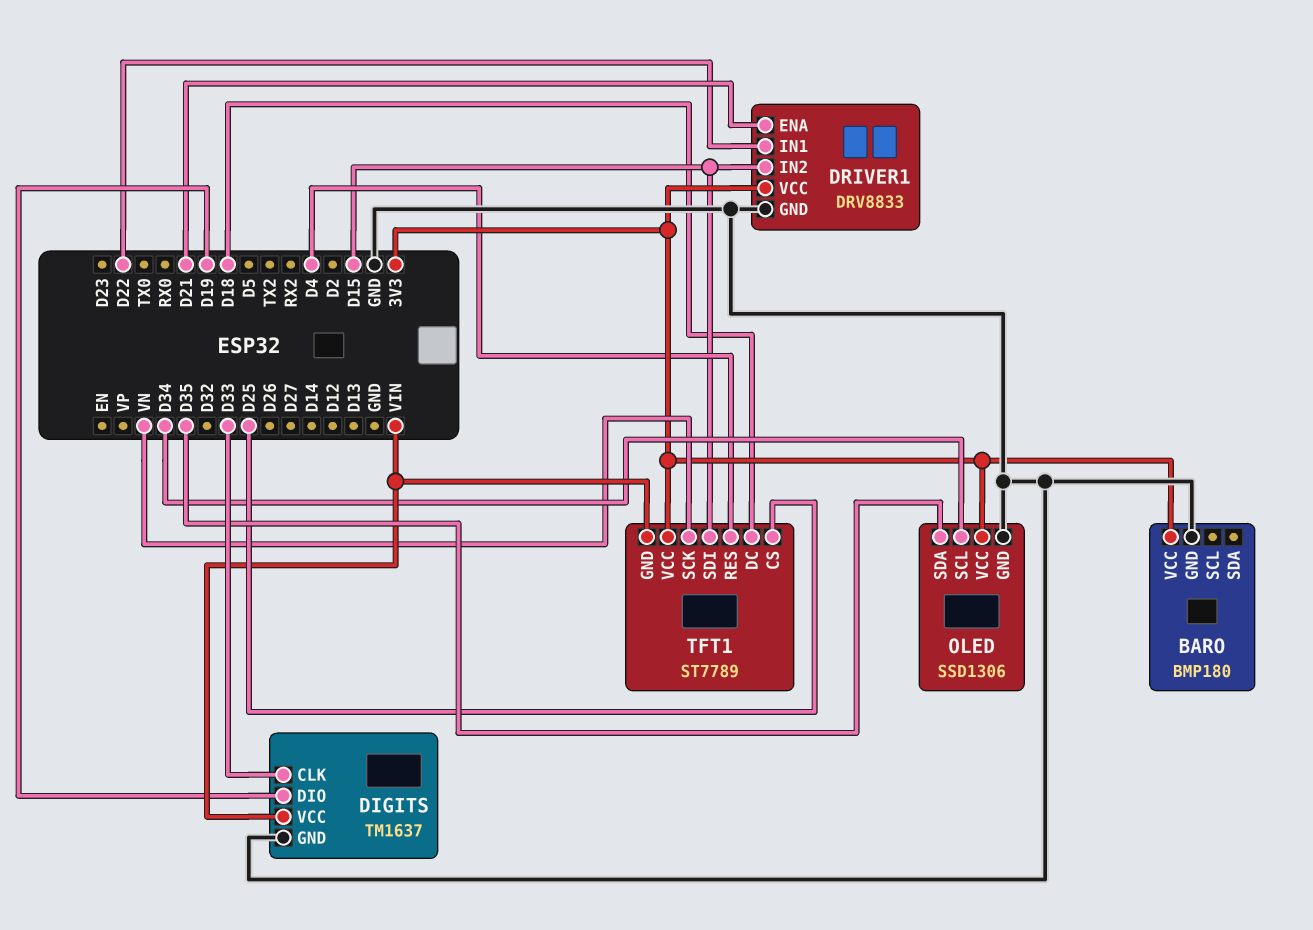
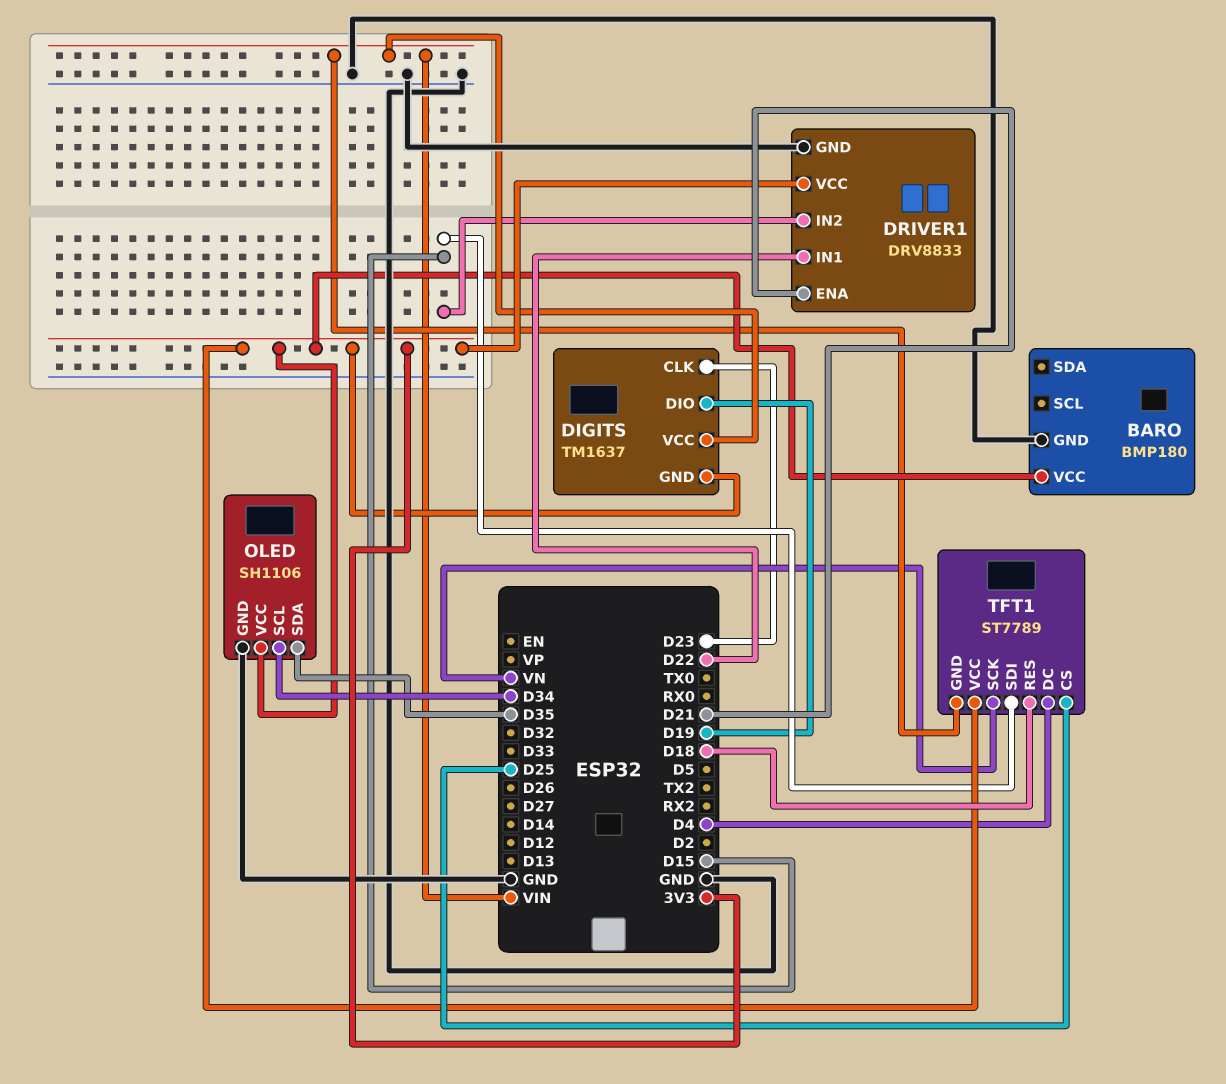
DIGITS pin CLK: D33 -> D23
DIGITS pin GND: GND -> 3V3
OLED: SSD1306 -> SH1106
TFT1 pin DC: D18 -> D4
TFT1 pin RES: D4 -> D18

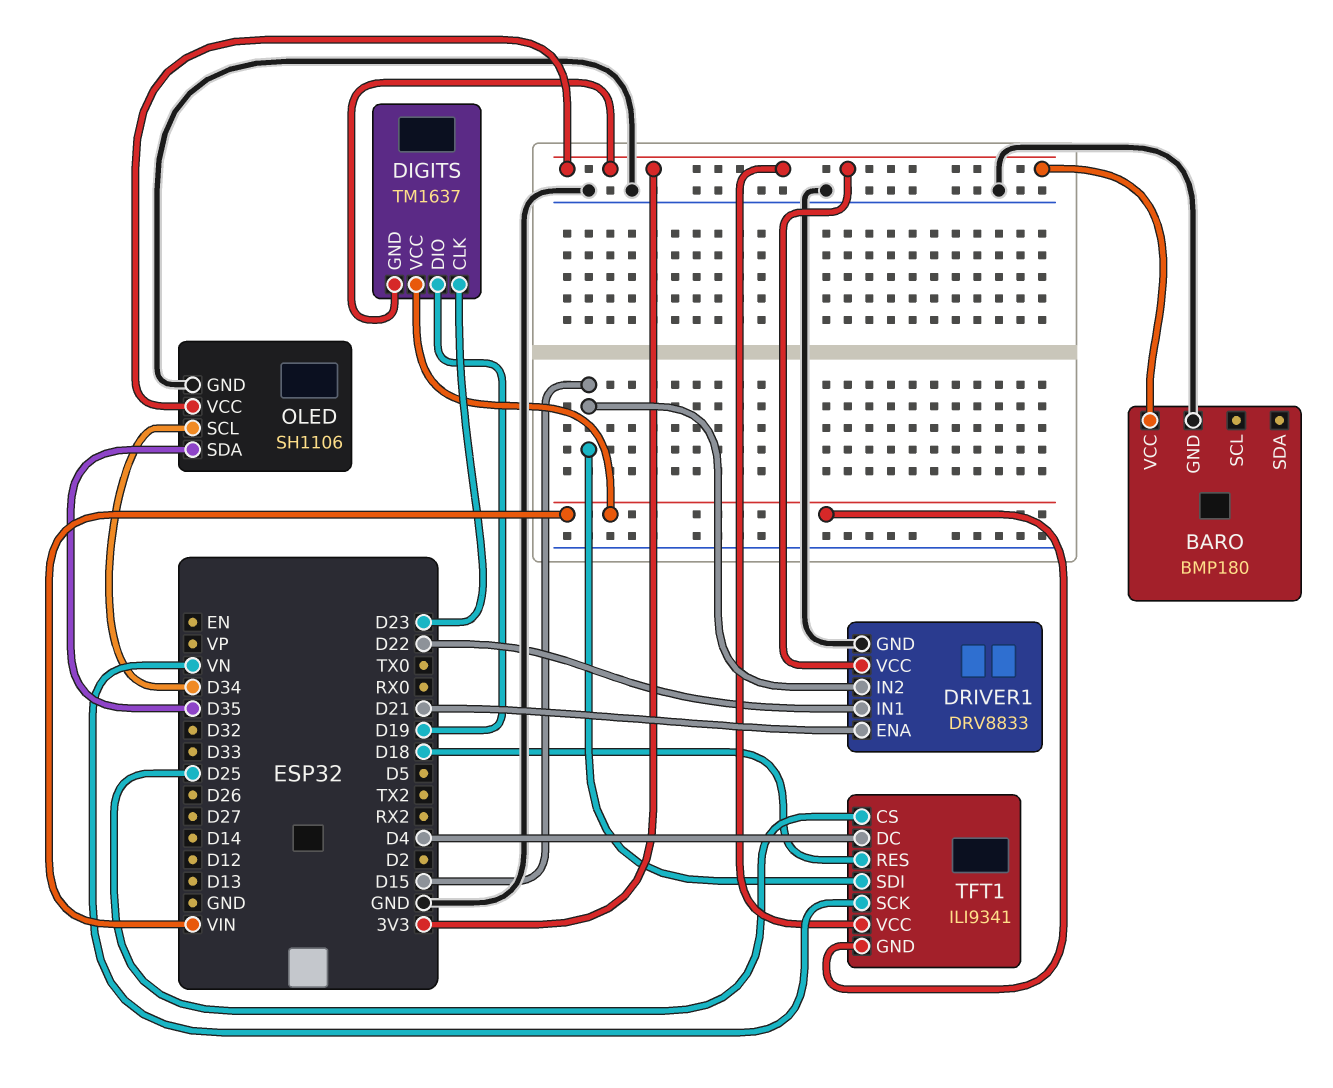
TFT1: ST7789 -> ILI9341

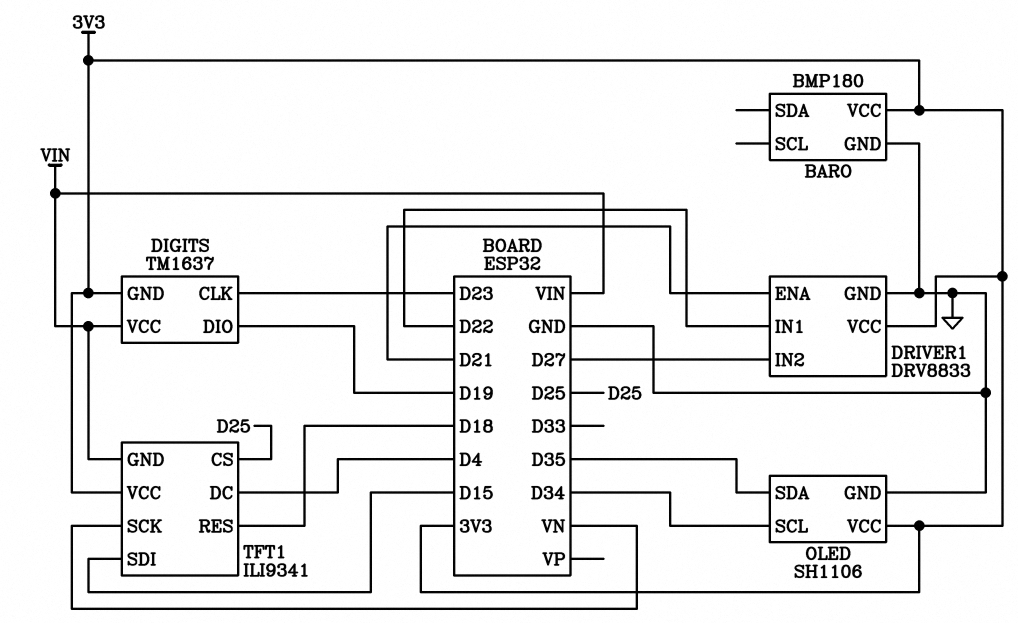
DRIVER1 pin IN2: D15 -> D27

